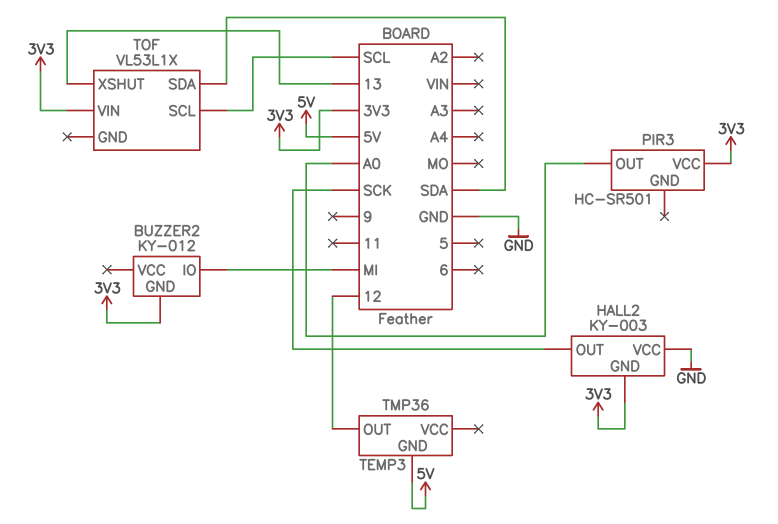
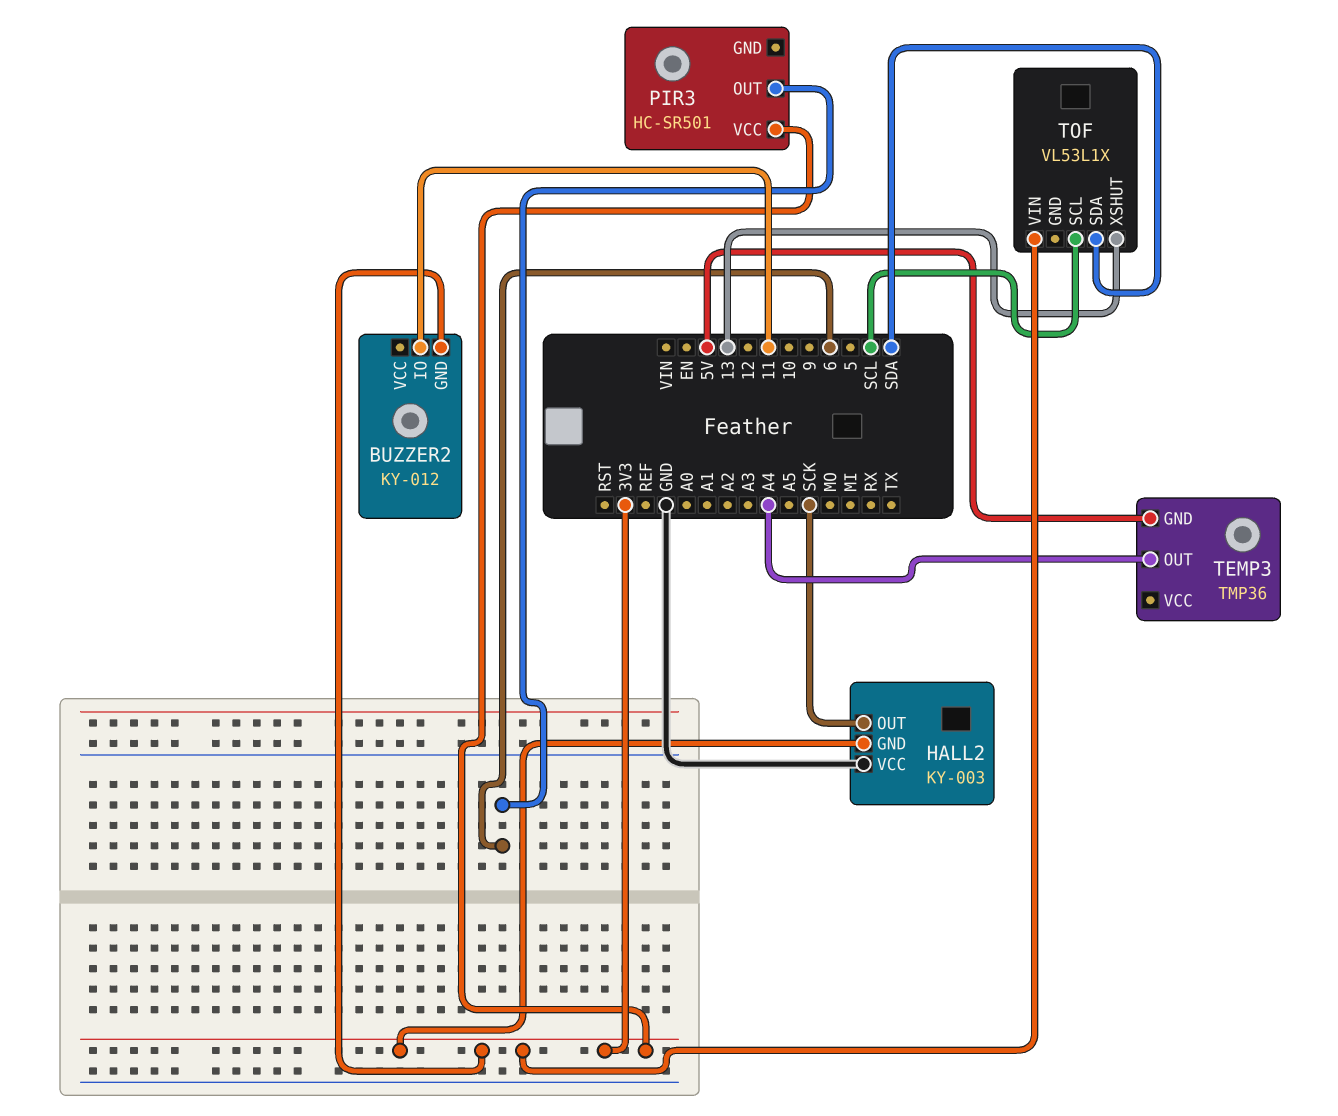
BUZZER2 pin IO: MI -> 11
PIR3 pin OUT: A0 -> 6
TEMP3 pin OUT: 12 -> A4

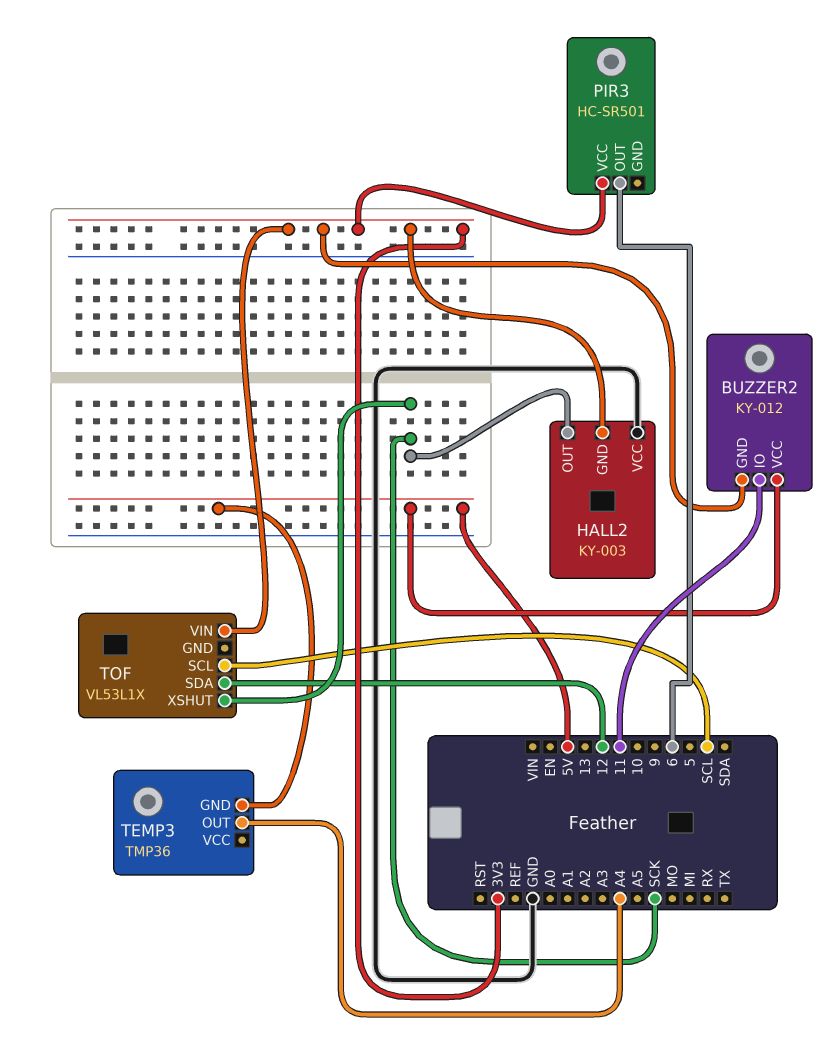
BUZZER2 pin VCC: none -> 5V
TOF pin SDA: SDA -> 12
TOF pin XSHUT: 13 -> SCK

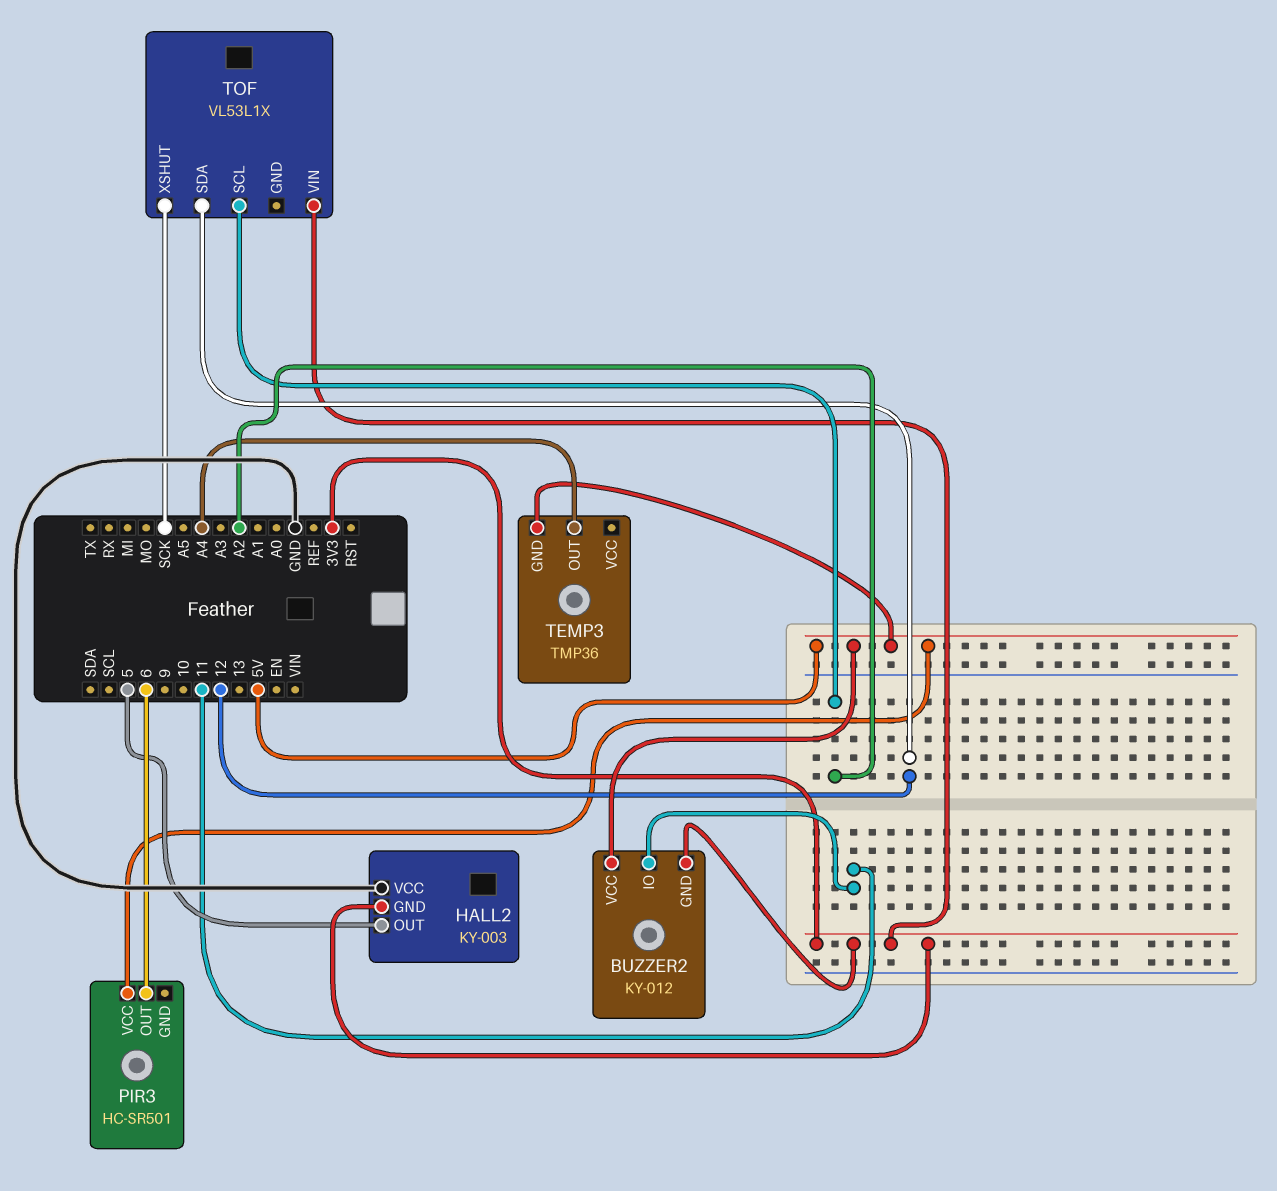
HALL2 pin OUT: SCK -> 5
PIR3 pin VCC: 3V3 -> 5V
TOF pin SCL: SCL -> A2

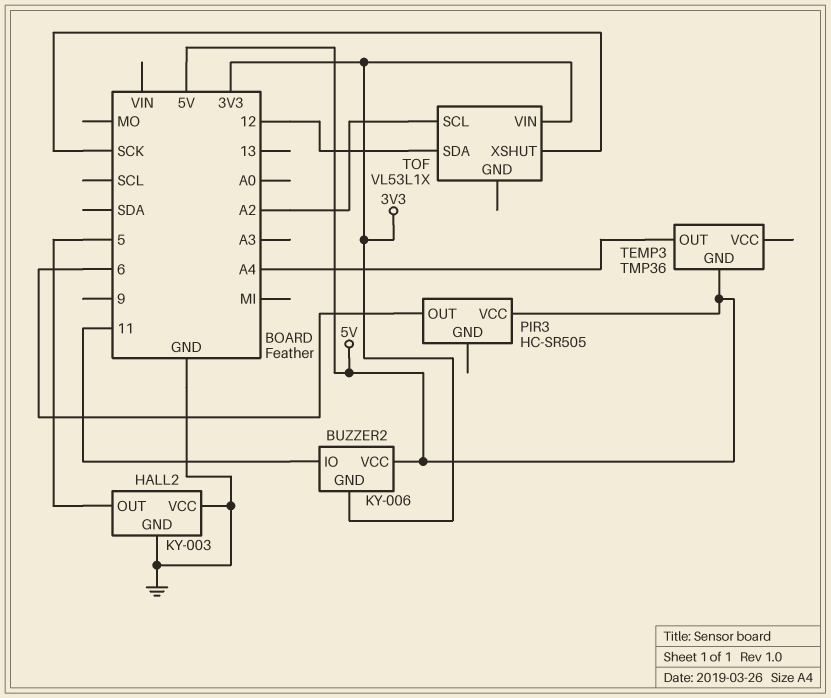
BUZZER2: KY-012 -> KY-006
HALL2 pin GND: 3V3 -> GND
PIR3: HC-SR501 -> HC-SR505

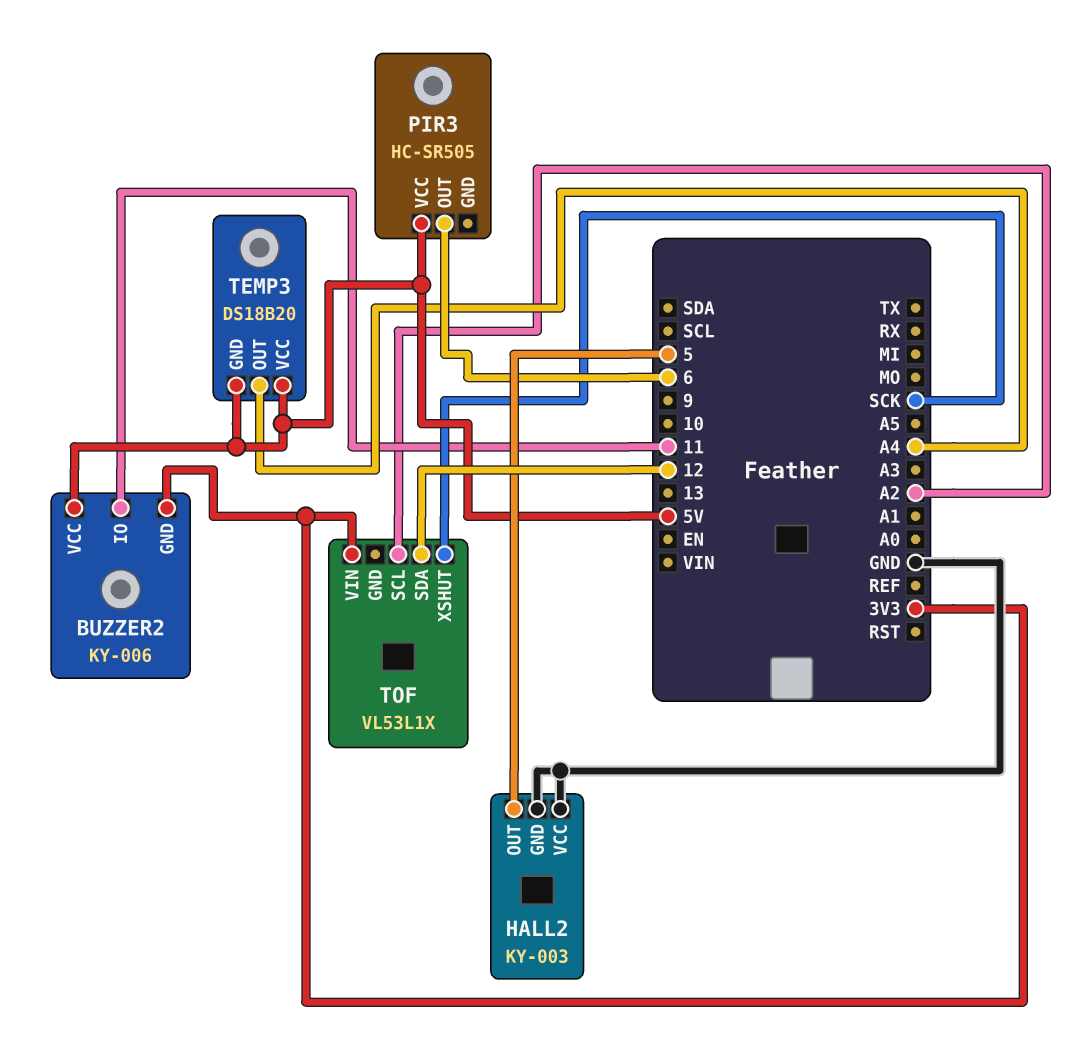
TEMP3: TMP36 -> DS18B20
TEMP3 pin VCC: none -> 5V

